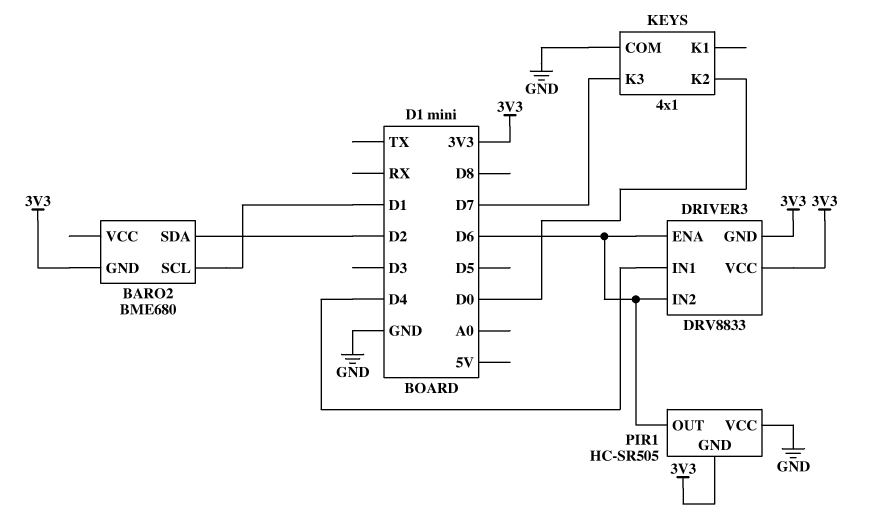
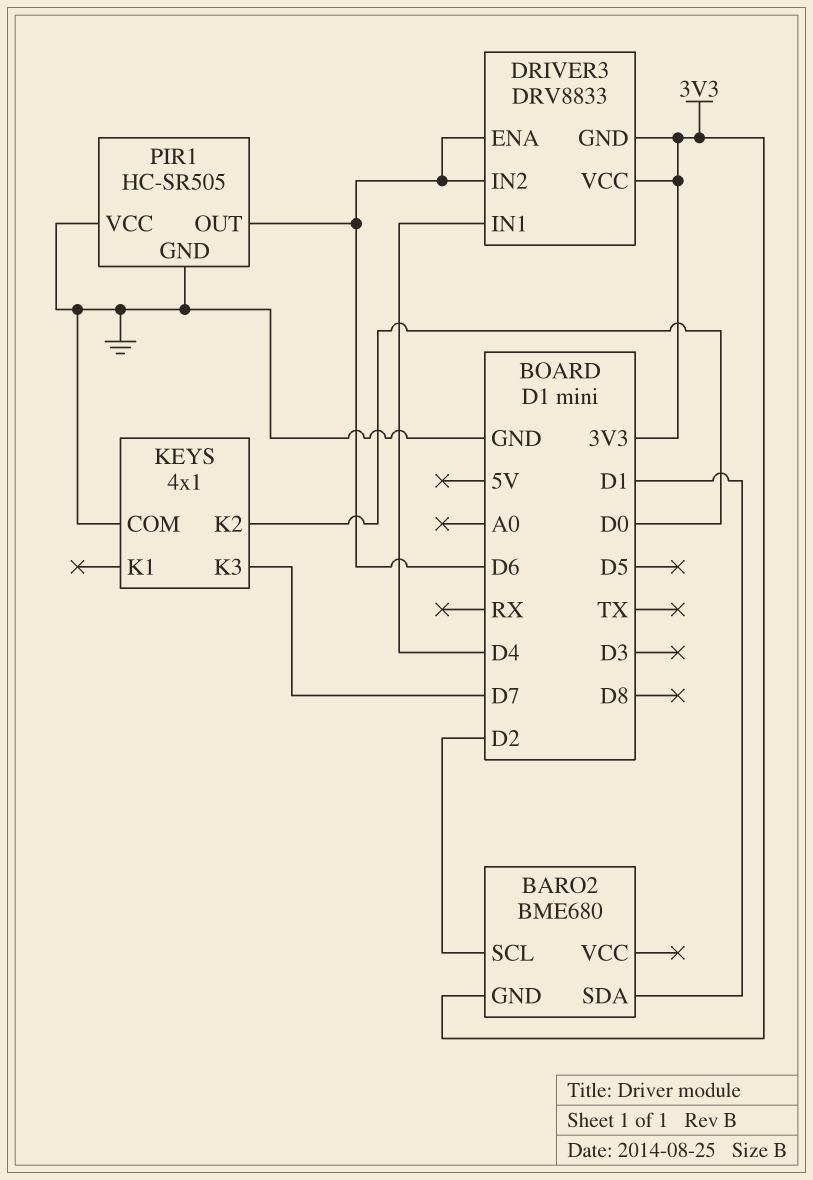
BARO2 pin SCL: D1 -> D2
BARO2 pin SDA: D2 -> D1
PIR1 pin GND: 3V3 -> GND

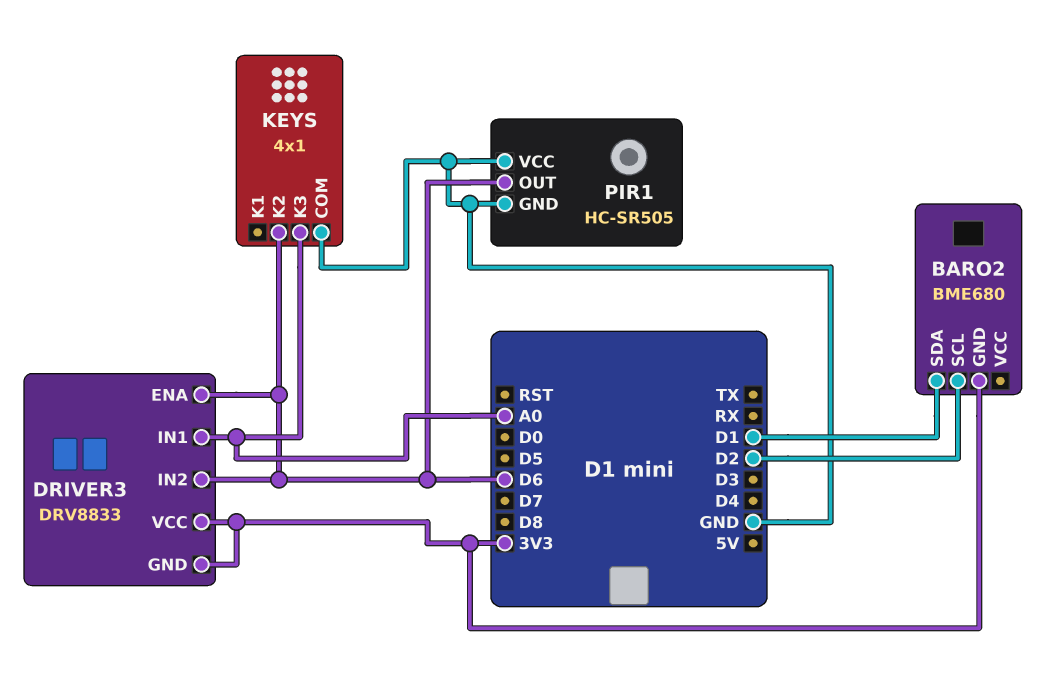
DRIVER3 pin IN1: D4 -> A0
KEYS pin K2: D0 -> D6
KEYS pin K3: D7 -> A0

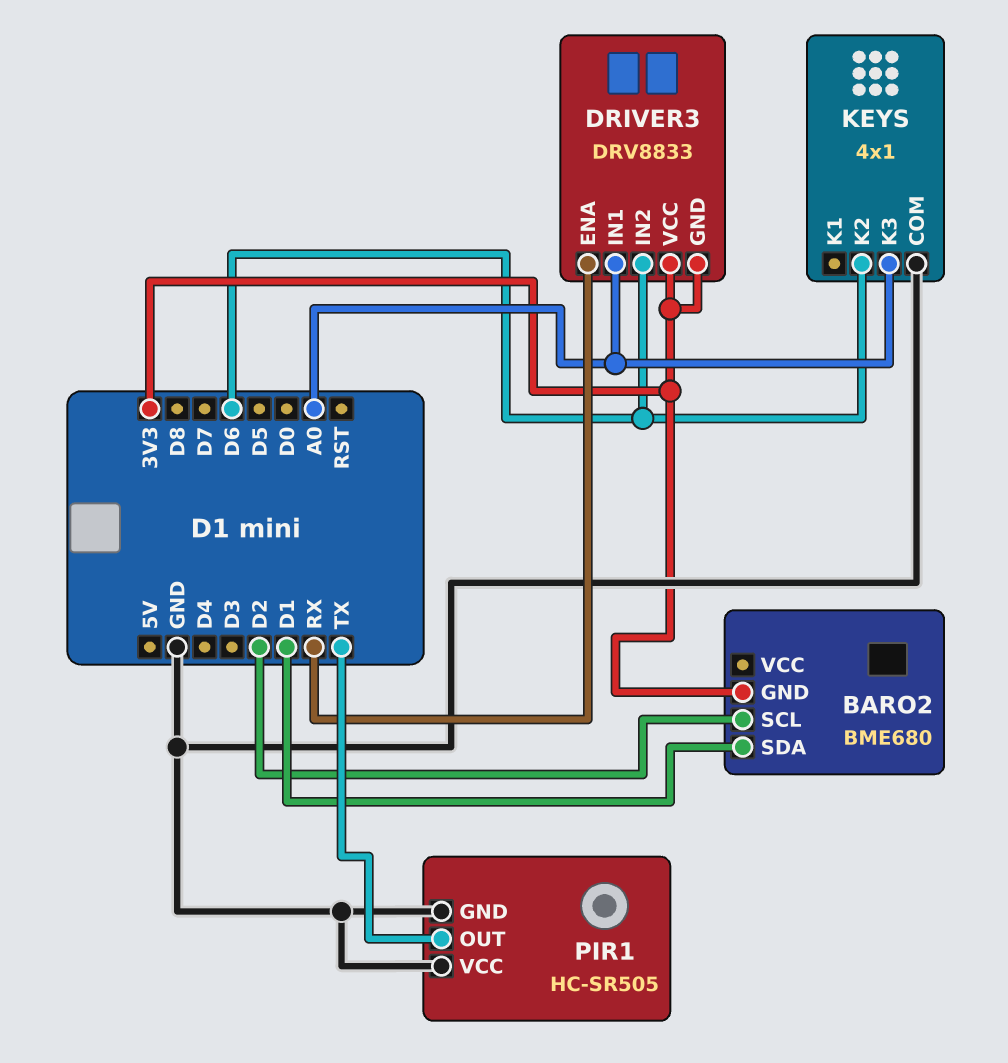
DRIVER3 pin ENA: D6 -> RX
PIR1 pin OUT: D6 -> TX

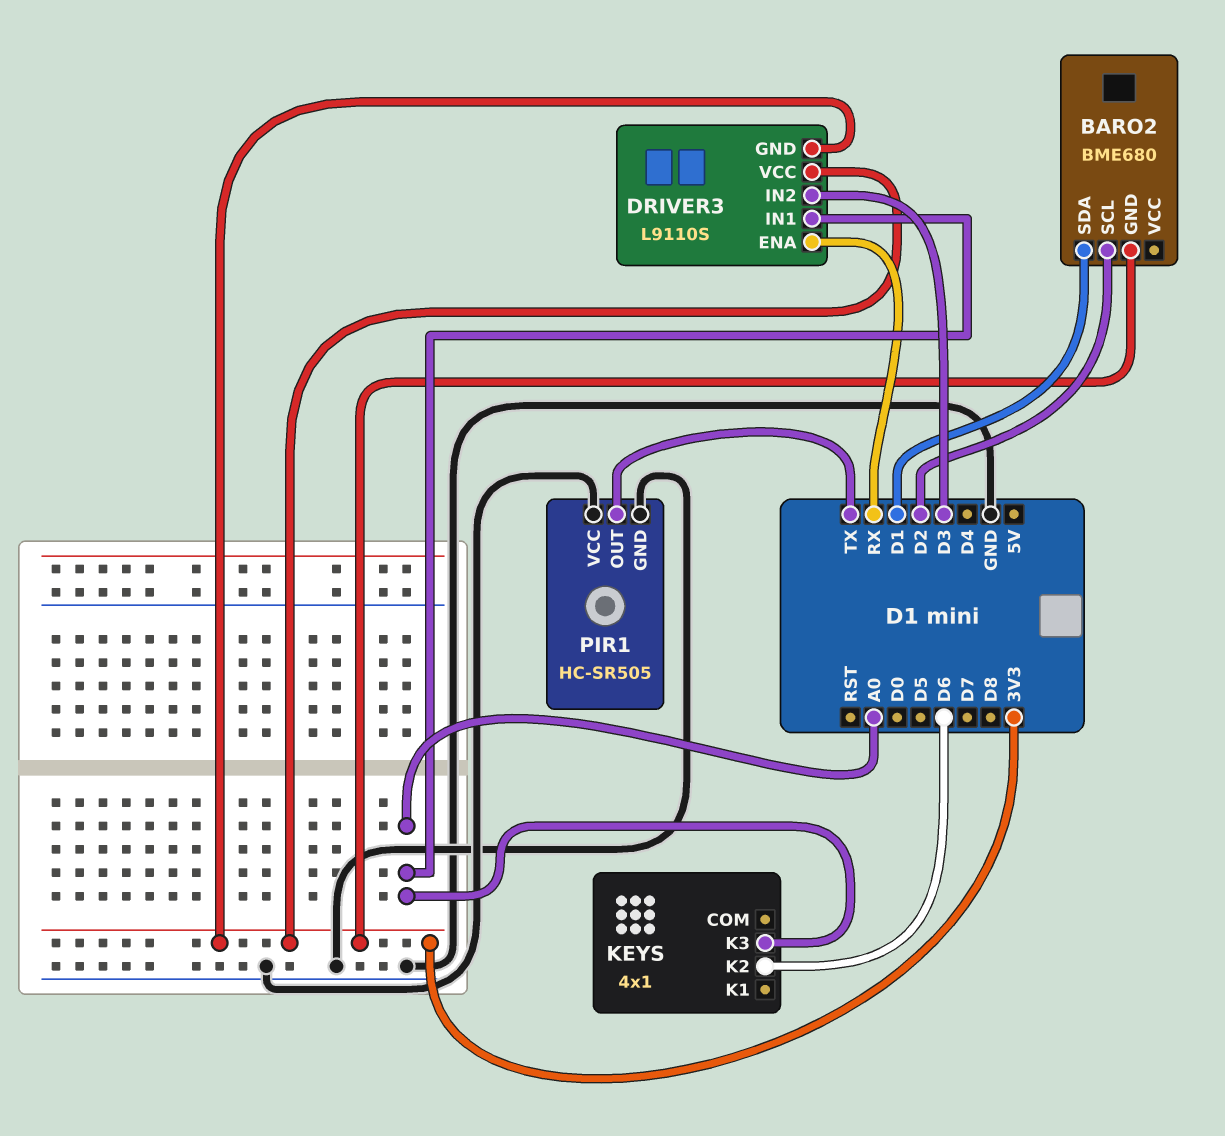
DRIVER3: DRV8833 -> L9110S
DRIVER3 pin IN2: D6 -> D3
KEYS pin COM: GND -> none

